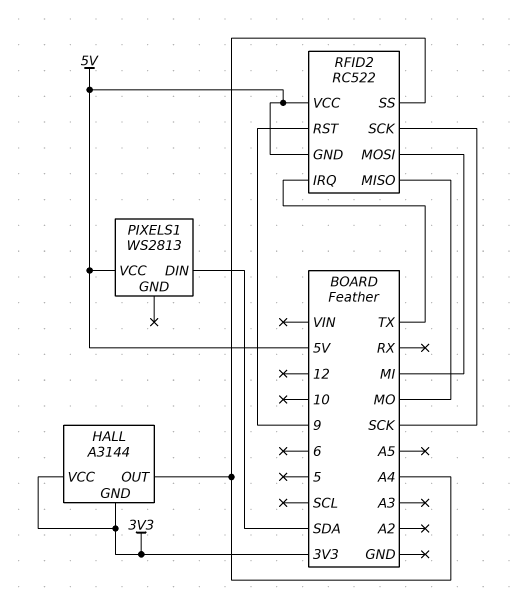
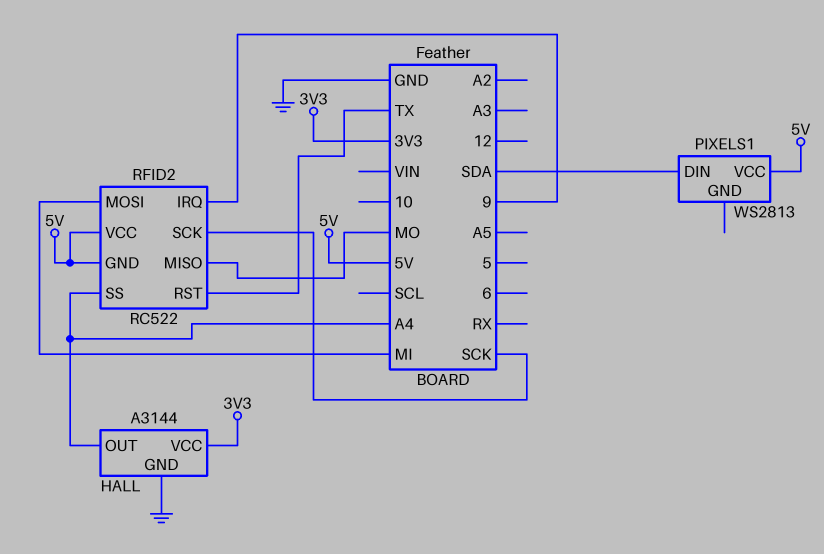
HALL pin GND: 3V3 -> GND
RFID2 pin IRQ: TX -> 9
RFID2 pin RST: 9 -> TX

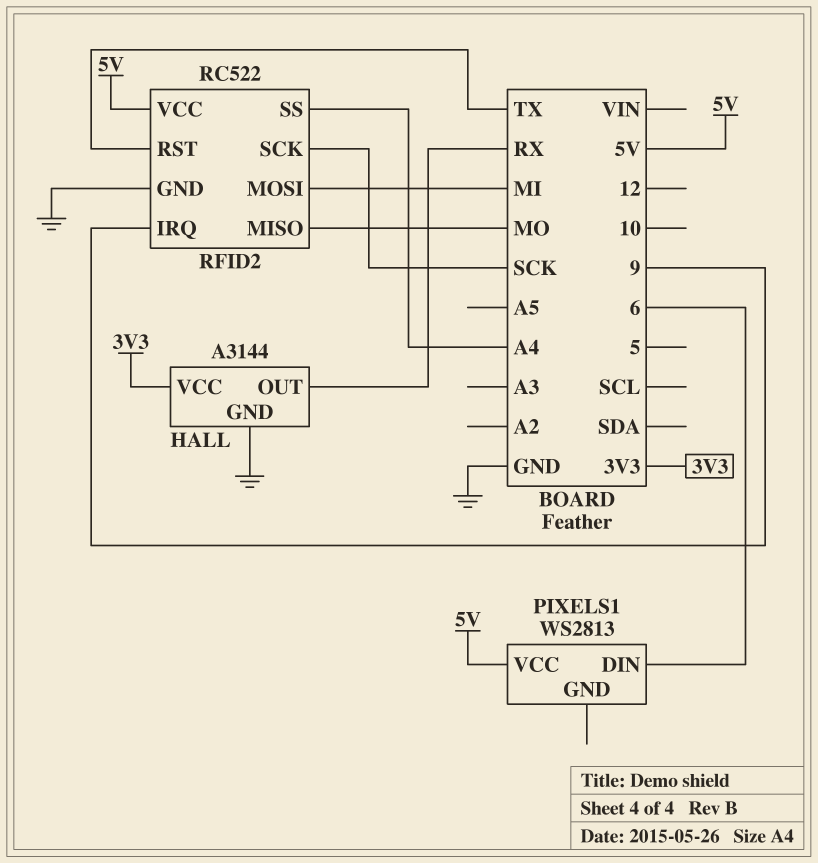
HALL pin OUT: A4 -> RX
PIXELS1 pin DIN: SDA -> 6
RFID2 pin GND: 5V -> GND

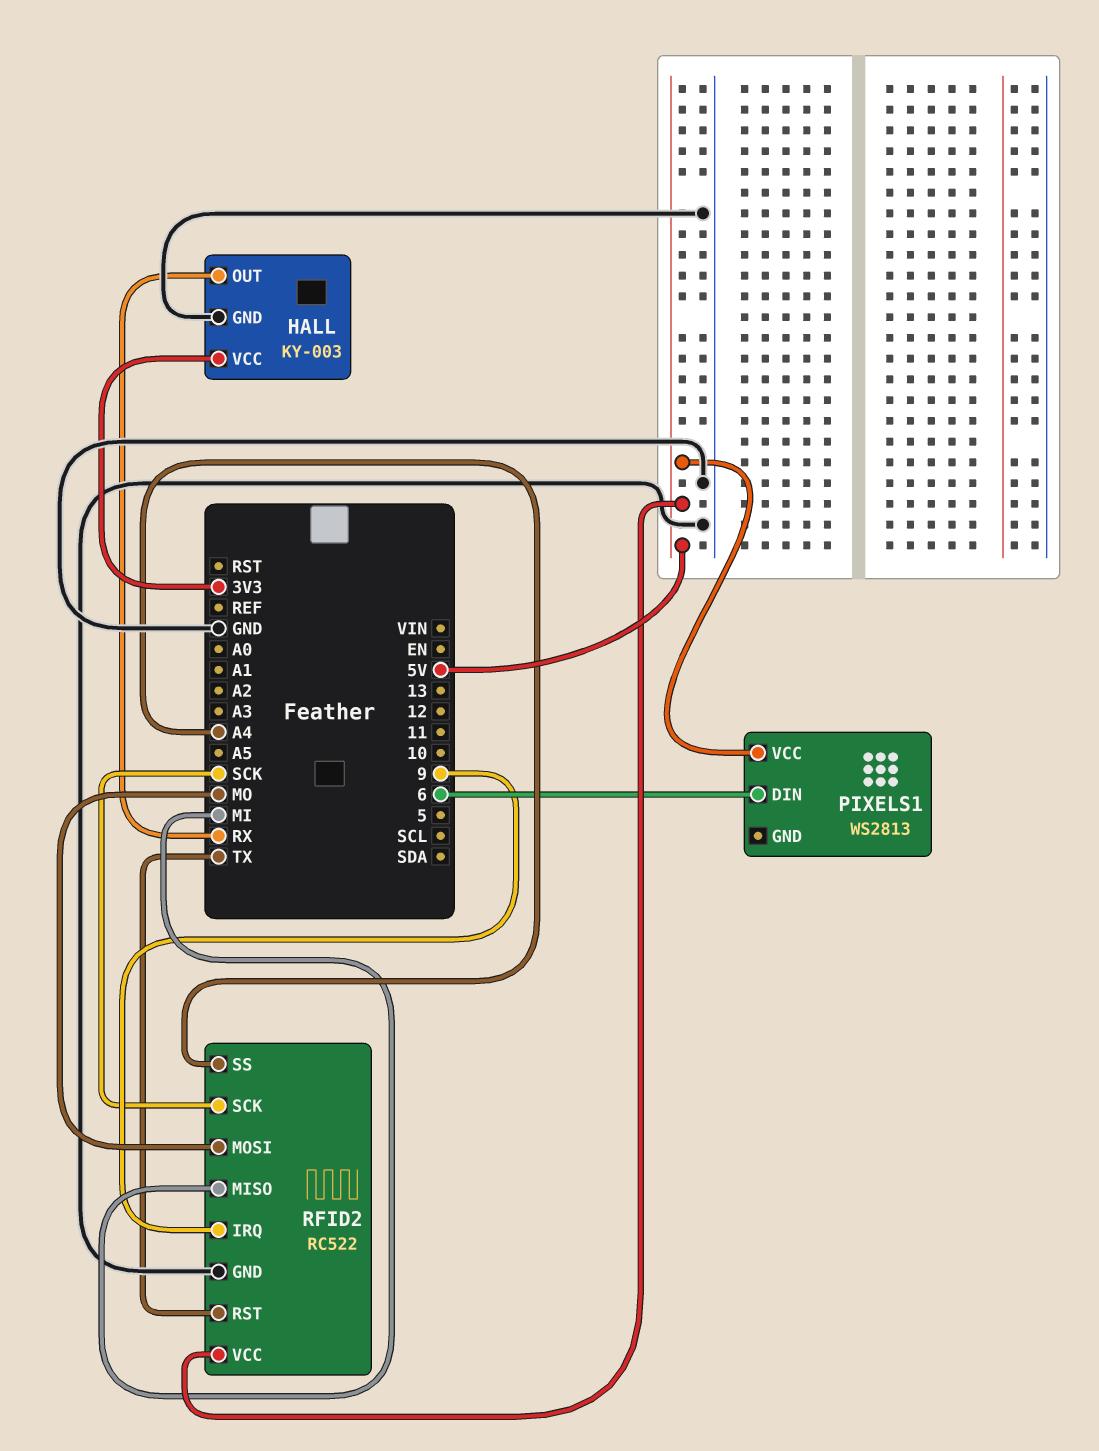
HALL: A3144 -> KY-003
RFID2 pin MISO: MO -> MI
RFID2 pin MOSI: MI -> MO

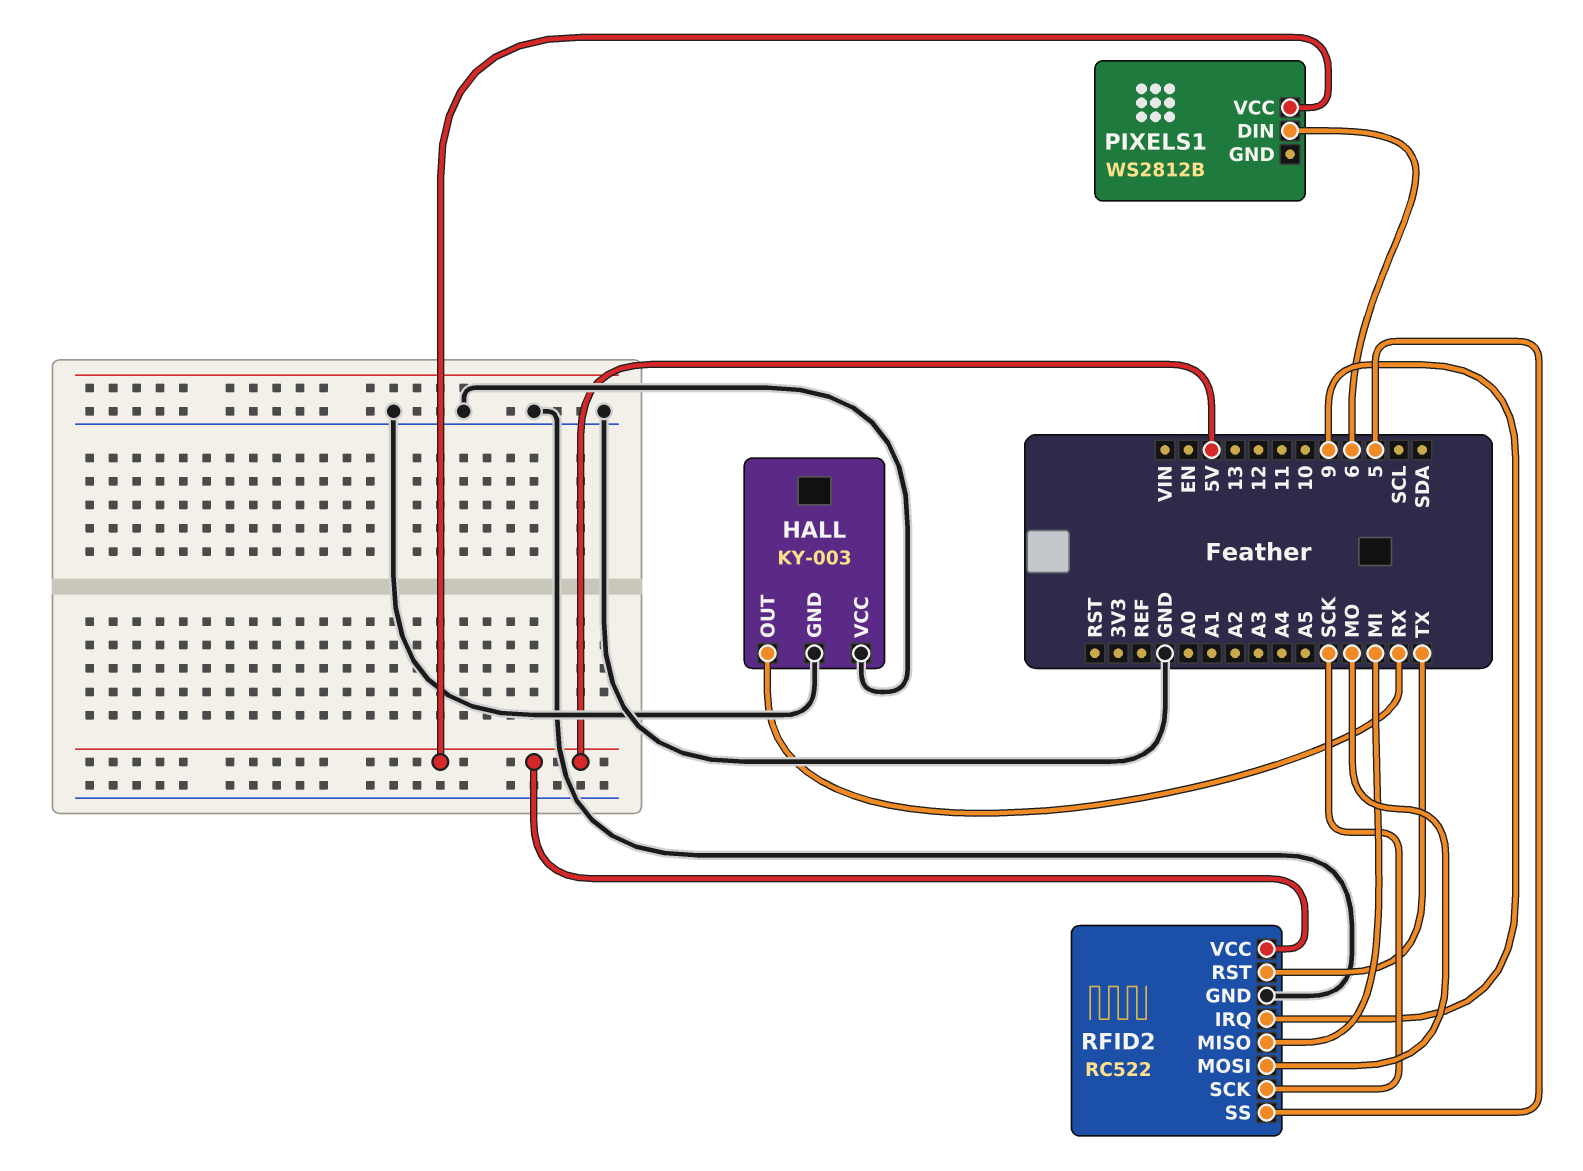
HALL pin VCC: 3V3 -> GND
PIXELS1: WS2813 -> WS2812B
RFID2 pin SS: A4 -> 5

